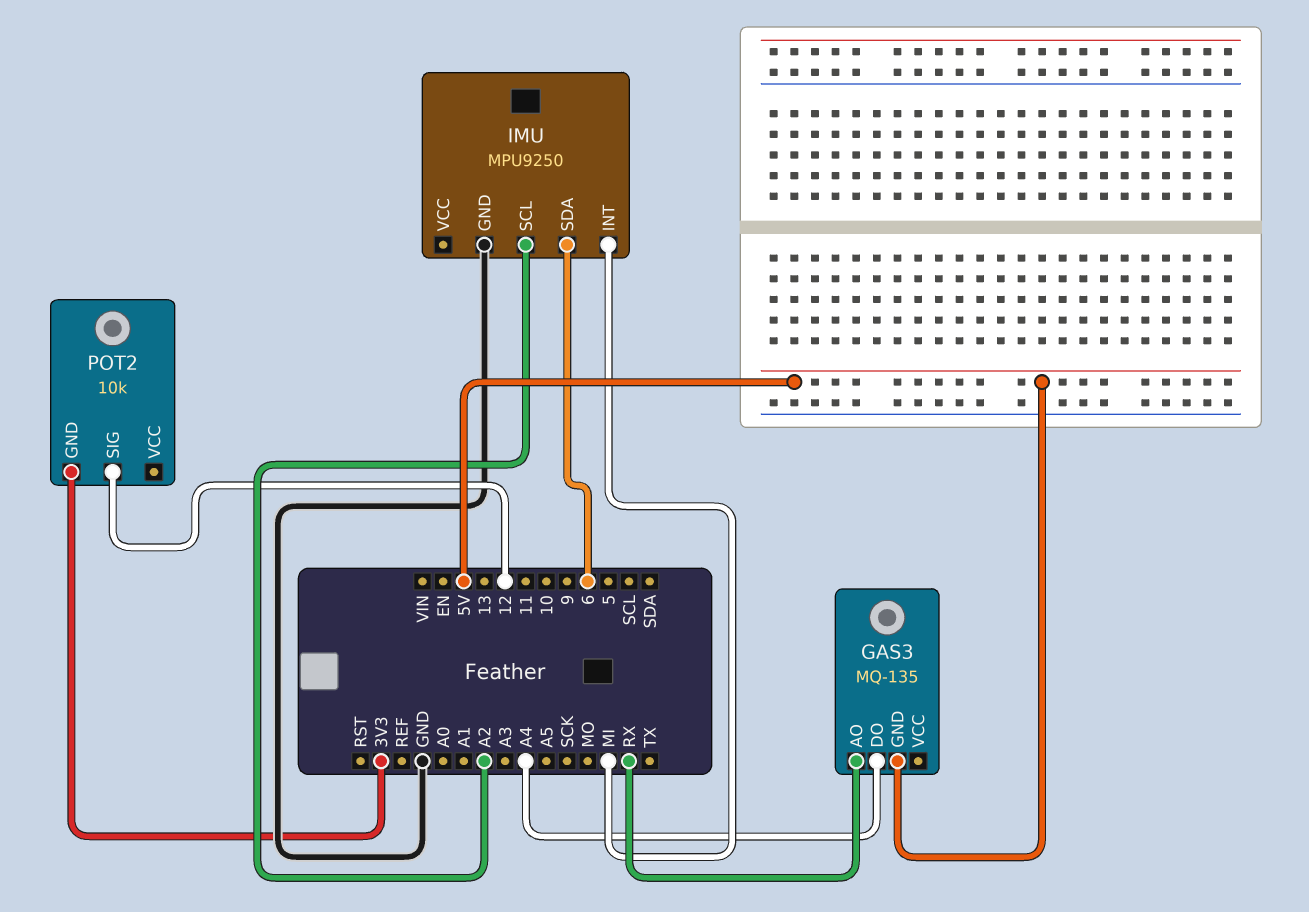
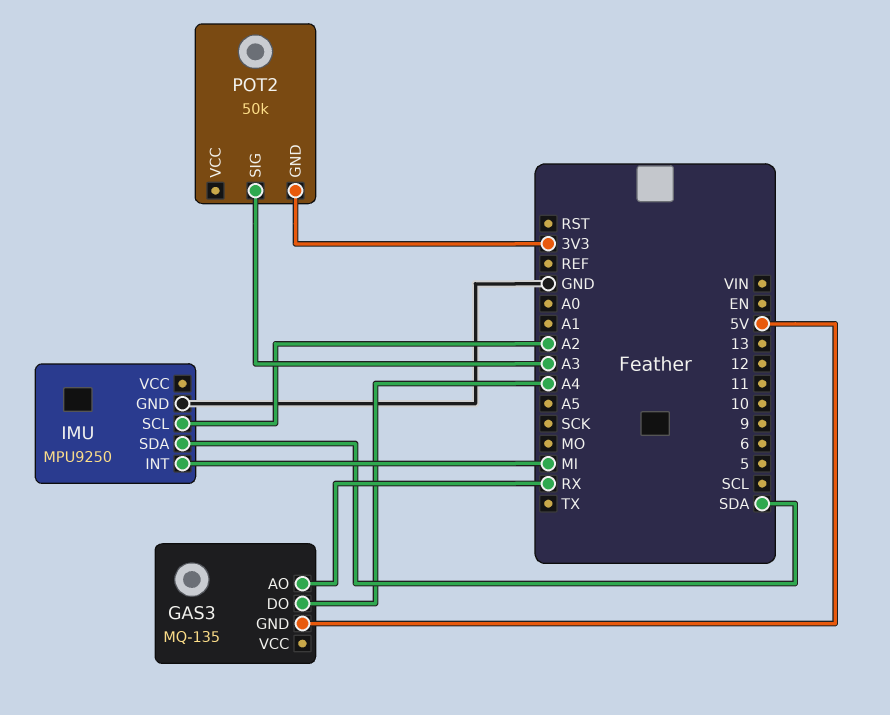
IMU pin SDA: 6 -> SDA
POT2: 10k -> 50k
POT2 pin SIG: 12 -> A3

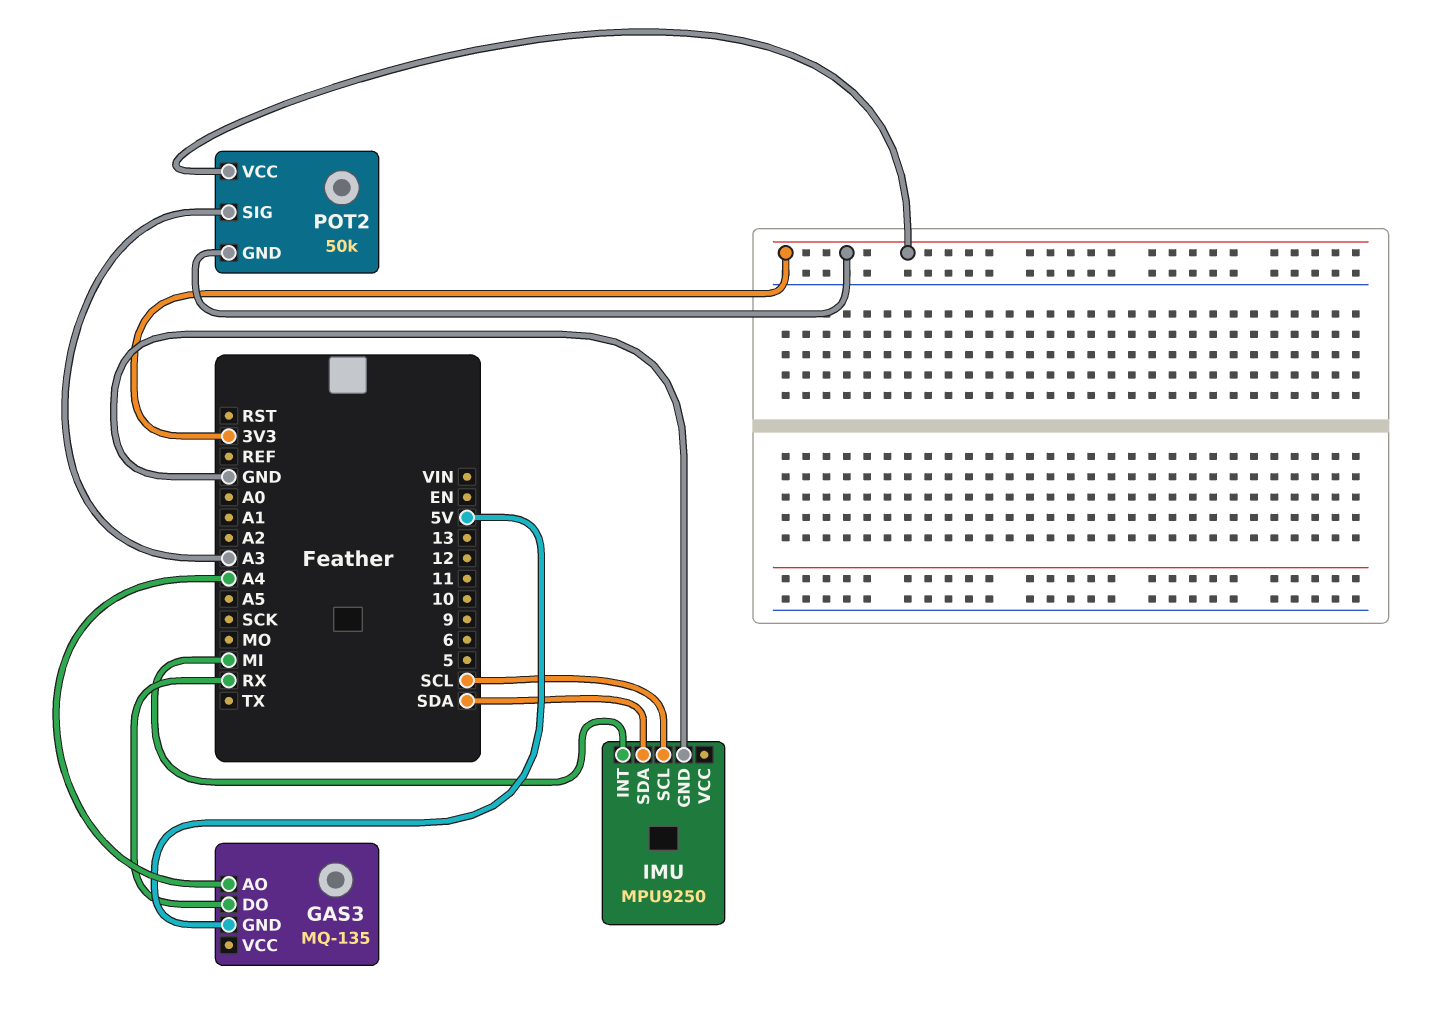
GAS3 pin AO: RX -> A4
GAS3 pin DO: A4 -> RX
IMU pin SCL: A2 -> SCL
POT2 pin VCC: none -> 3V3

